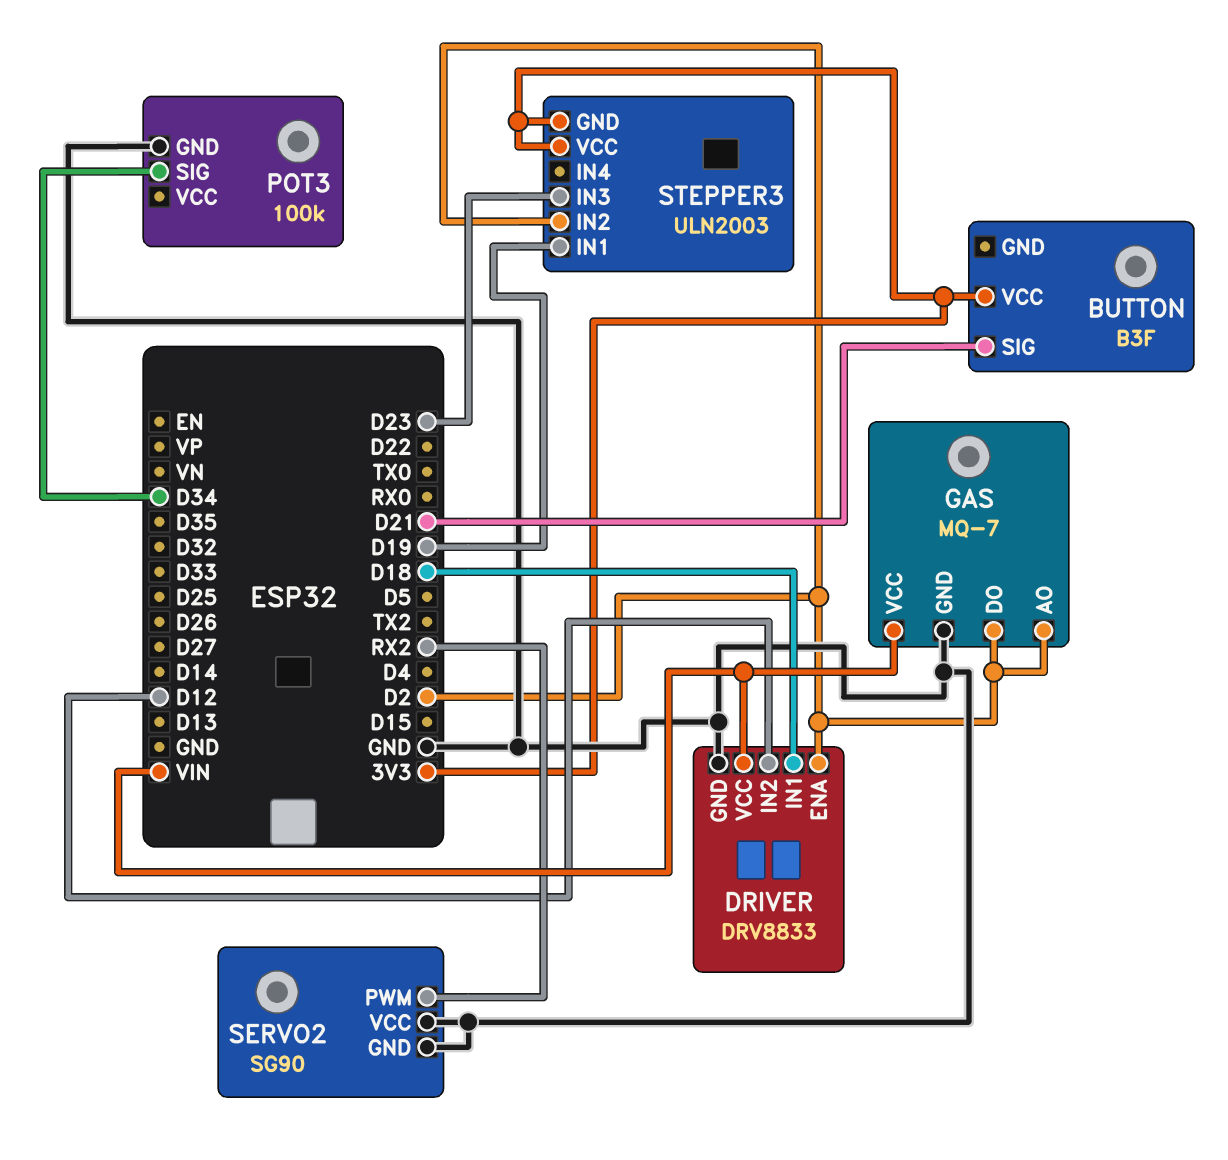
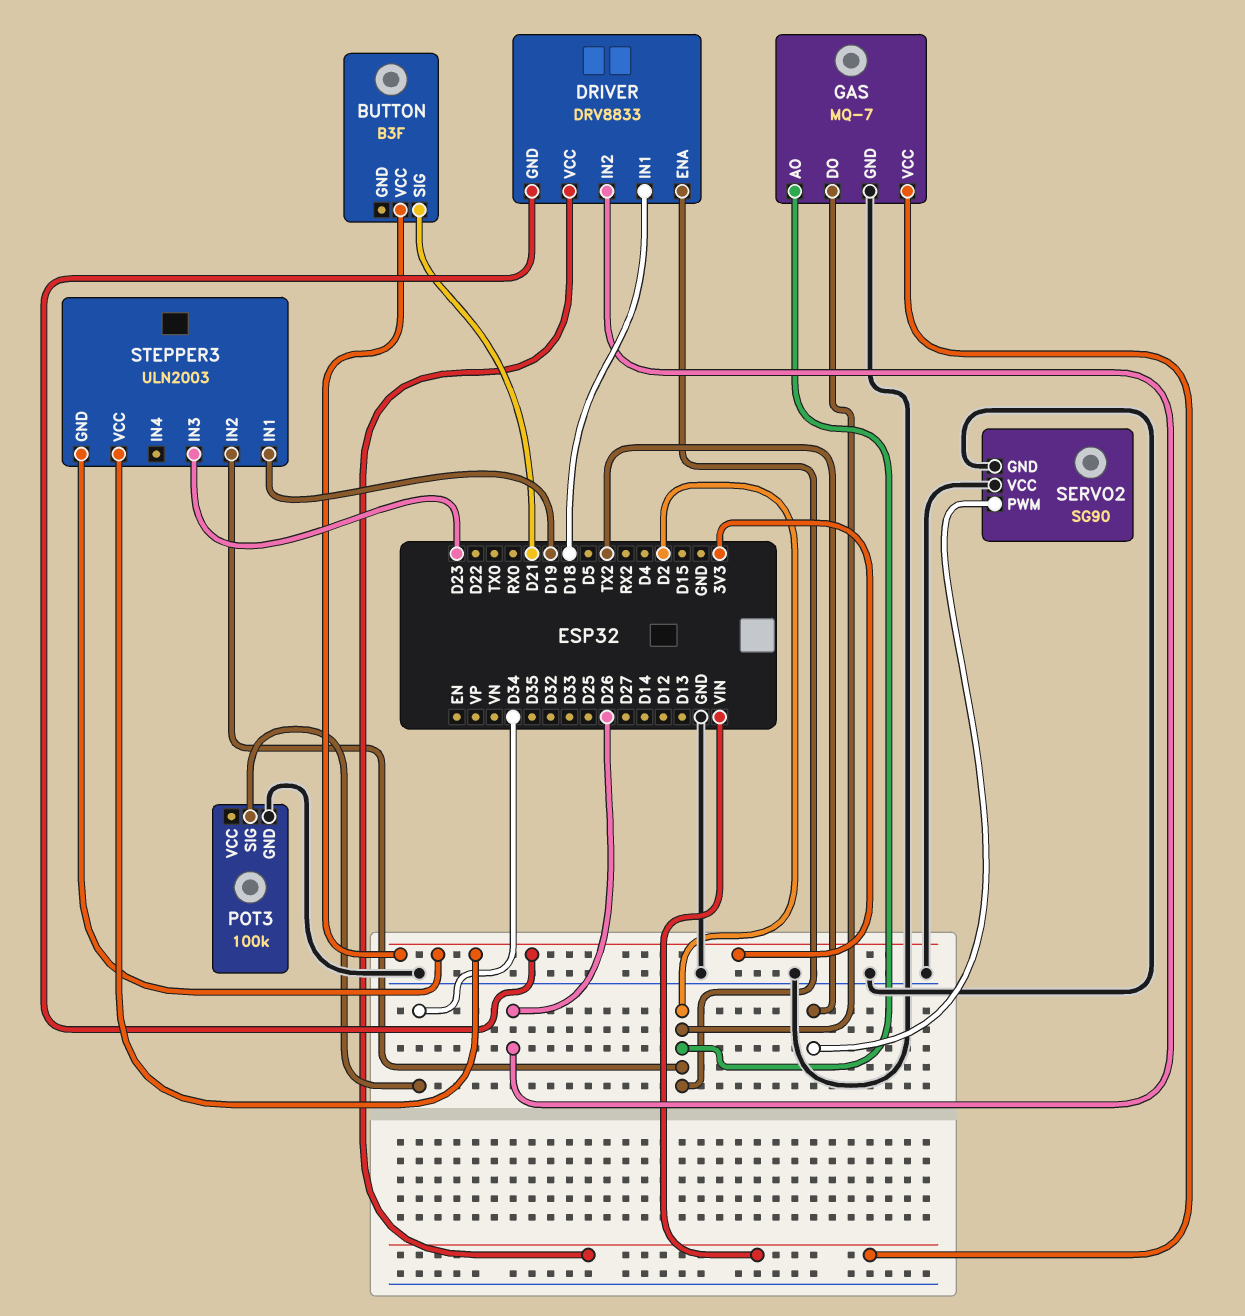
DRIVER pin GND: GND -> 3V3
DRIVER pin IN2: D12 -> D26
SERVO2 pin PWM: RX2 -> TX2

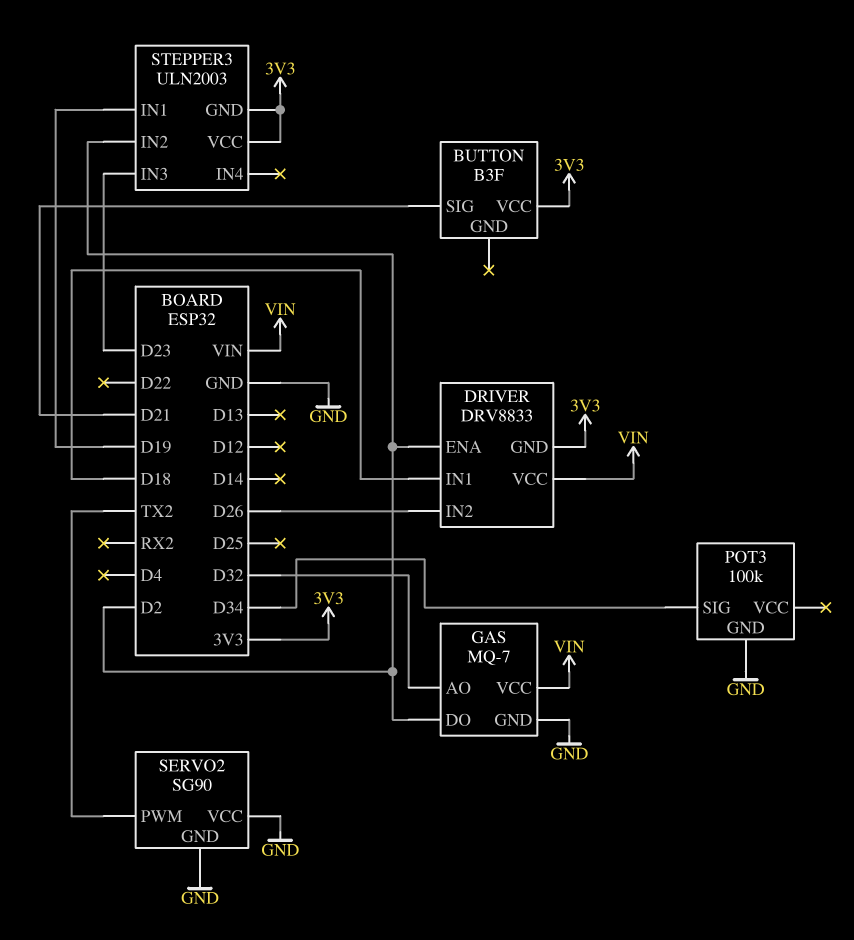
GAS pin AO: D2 -> D32

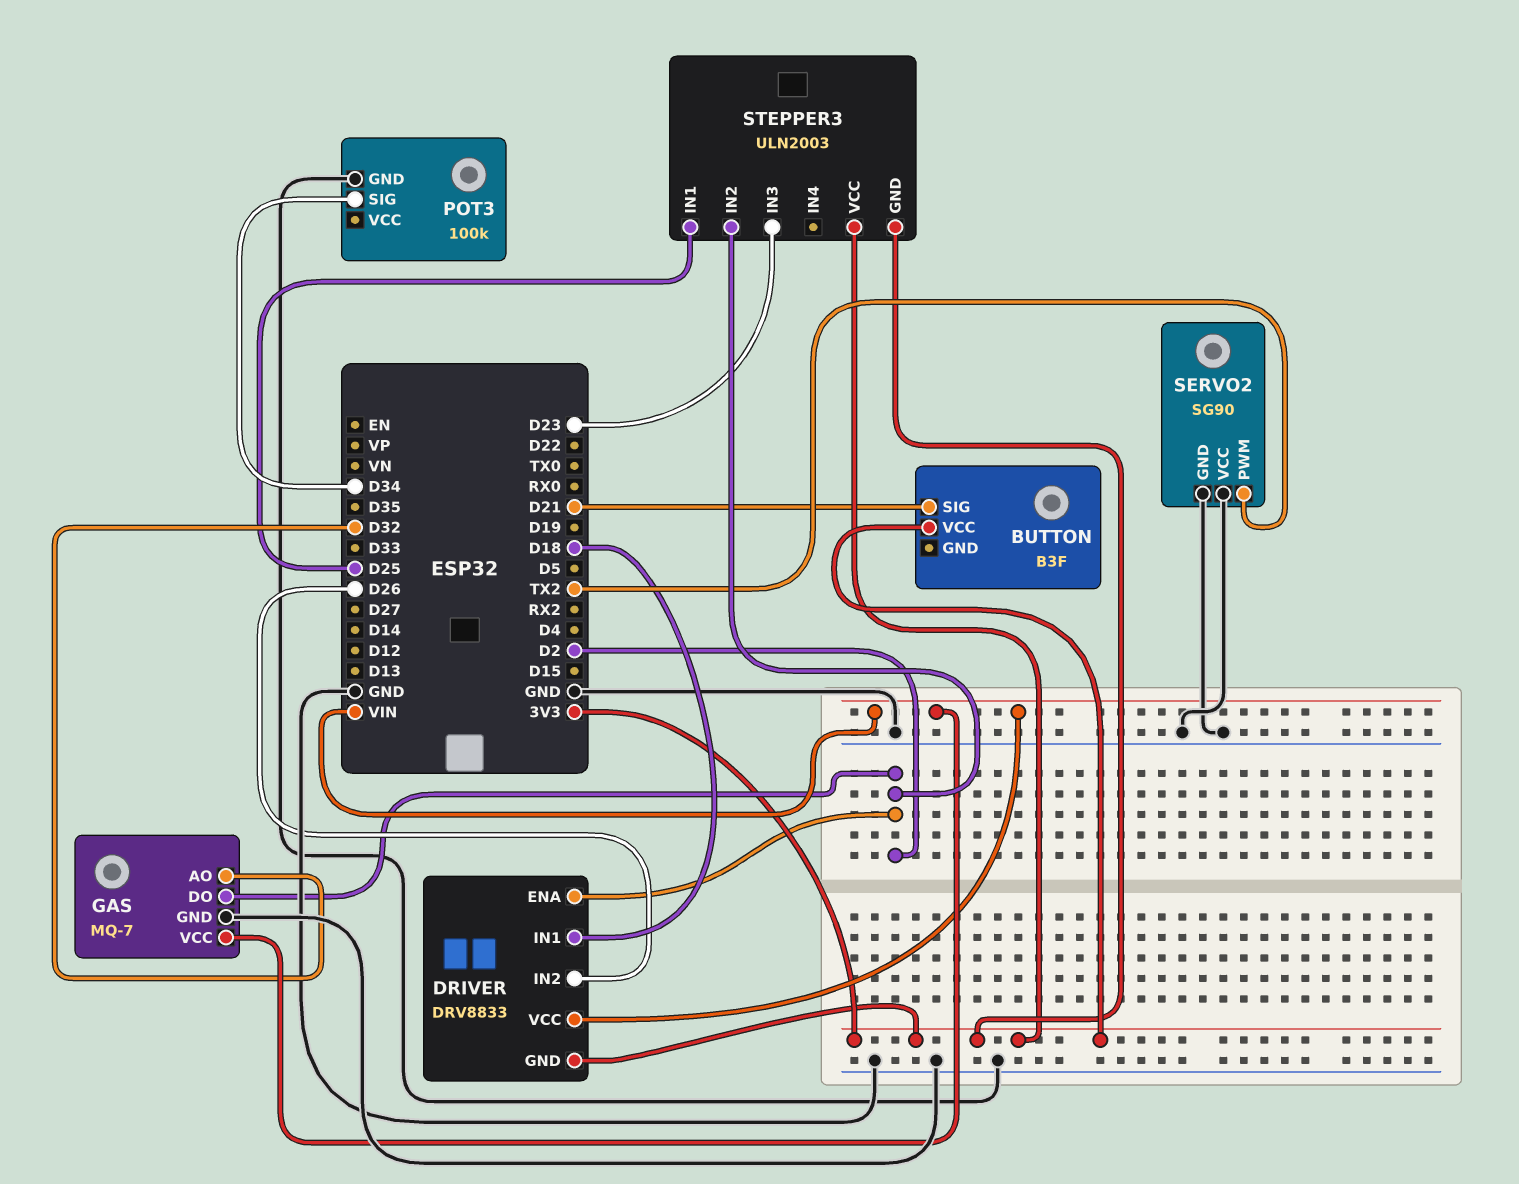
STEPPER3 pin IN1: D19 -> D25

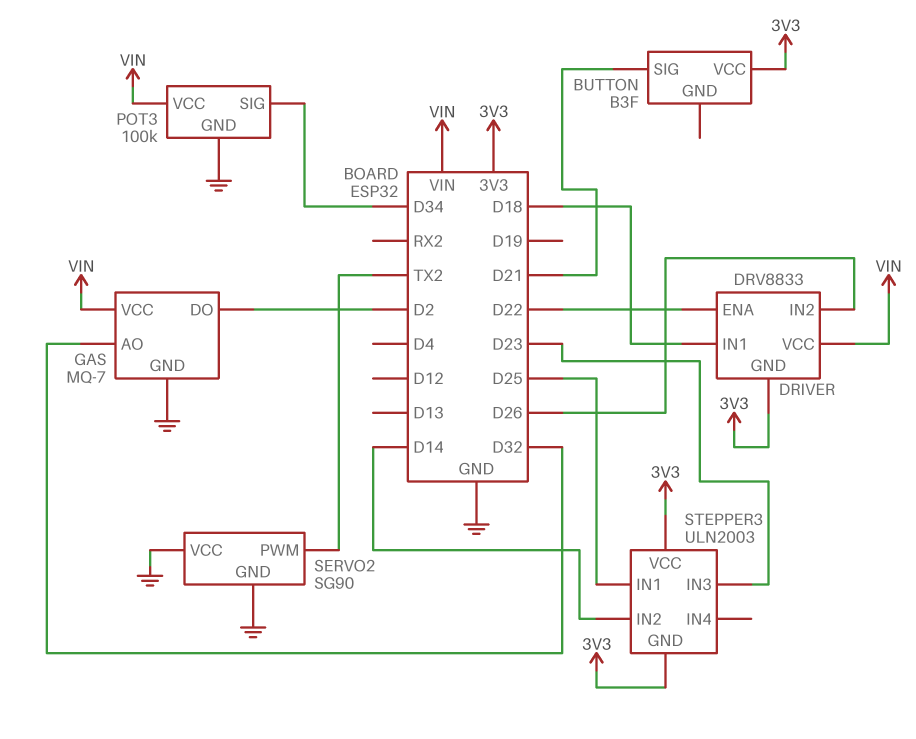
DRIVER pin ENA: D2 -> D22
POT3 pin VCC: none -> VIN
STEPPER3 pin IN2: D2 -> D14

